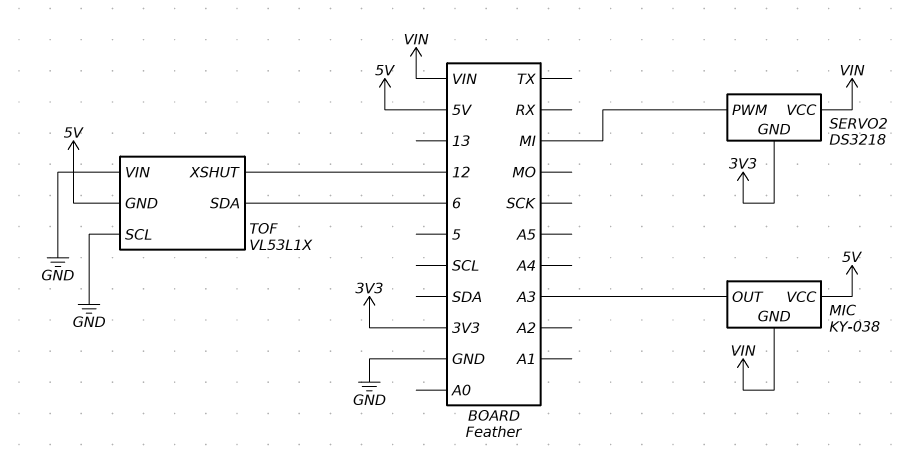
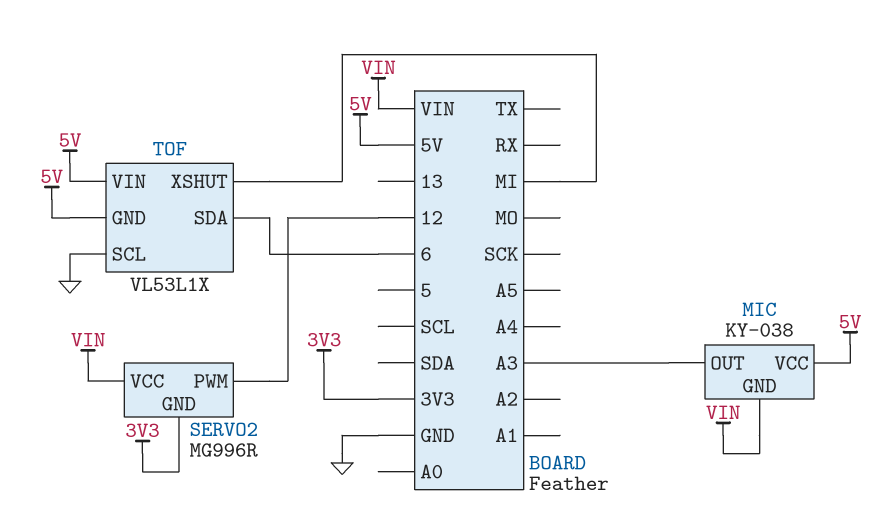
SERVO2: DS3218 -> MG996R
SERVO2 pin PWM: MI -> 12
TOF pin VIN: GND -> 5V
TOF pin XSHUT: 12 -> MI

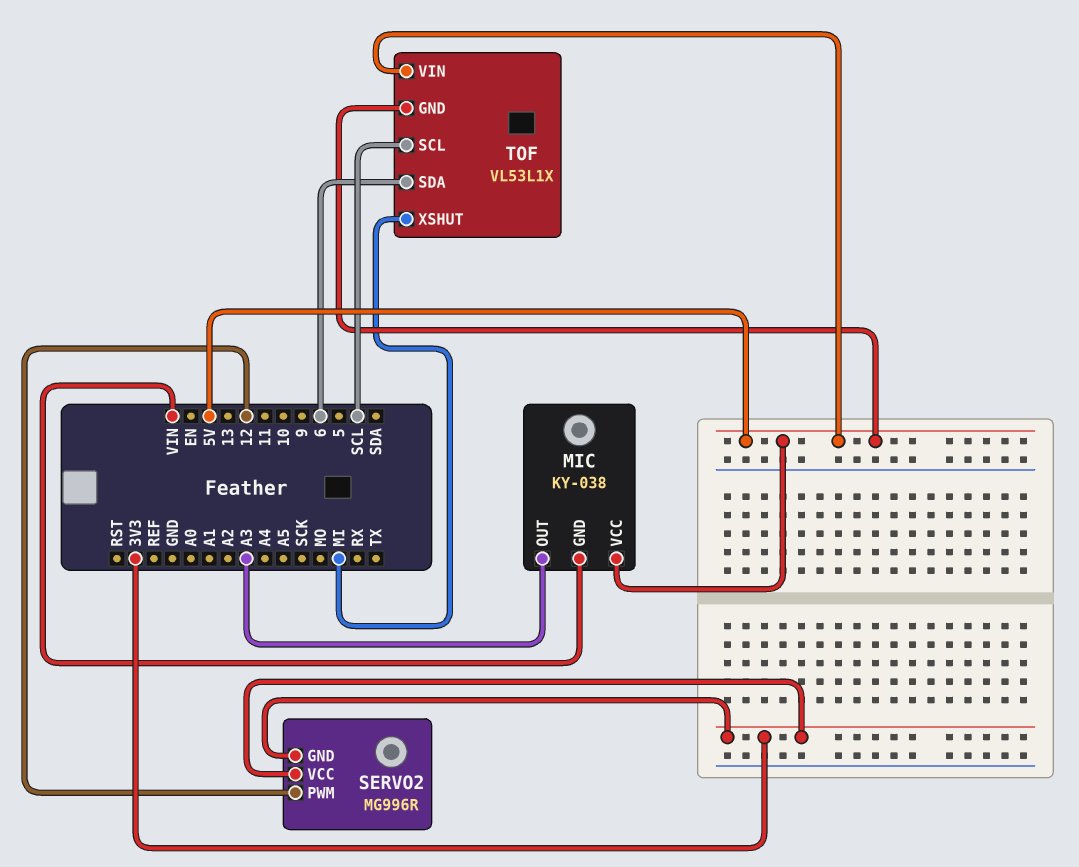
SERVO2 pin VCC: VIN -> 3V3
TOF pin SCL: GND -> SCL

